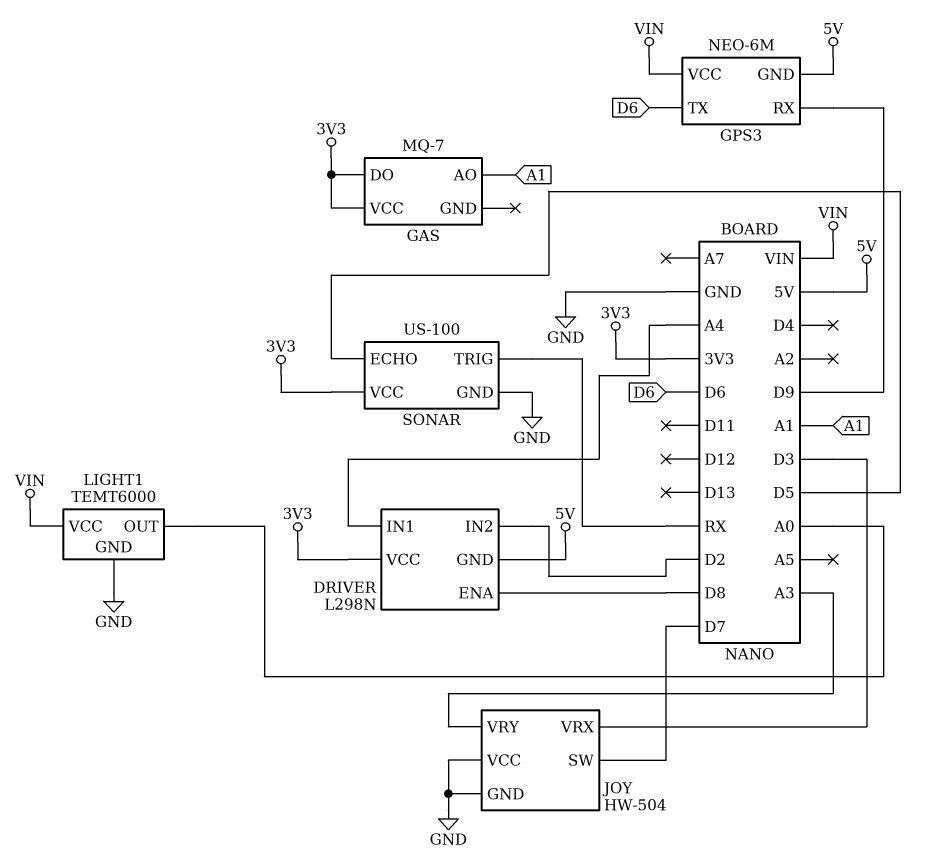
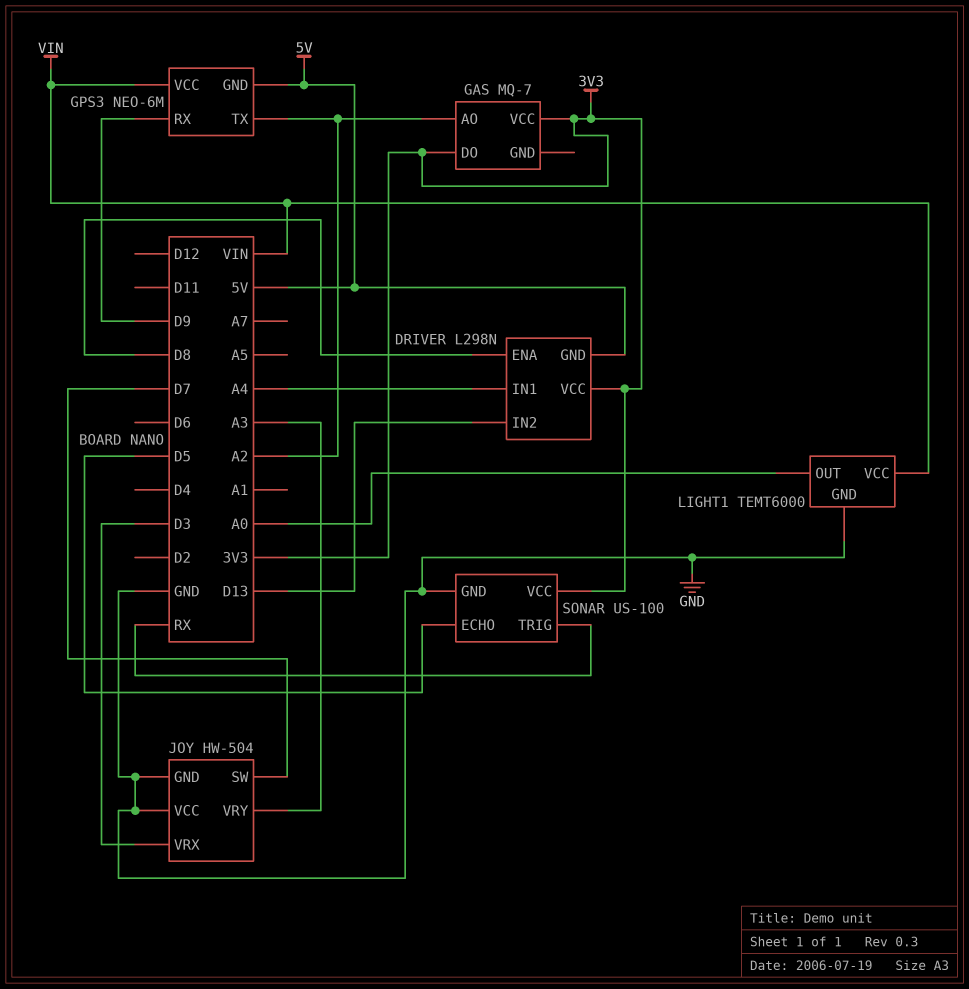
DRIVER pin IN2: D2 -> D13
GAS pin AO: A1 -> A2
GPS3 pin TX: D6 -> A2

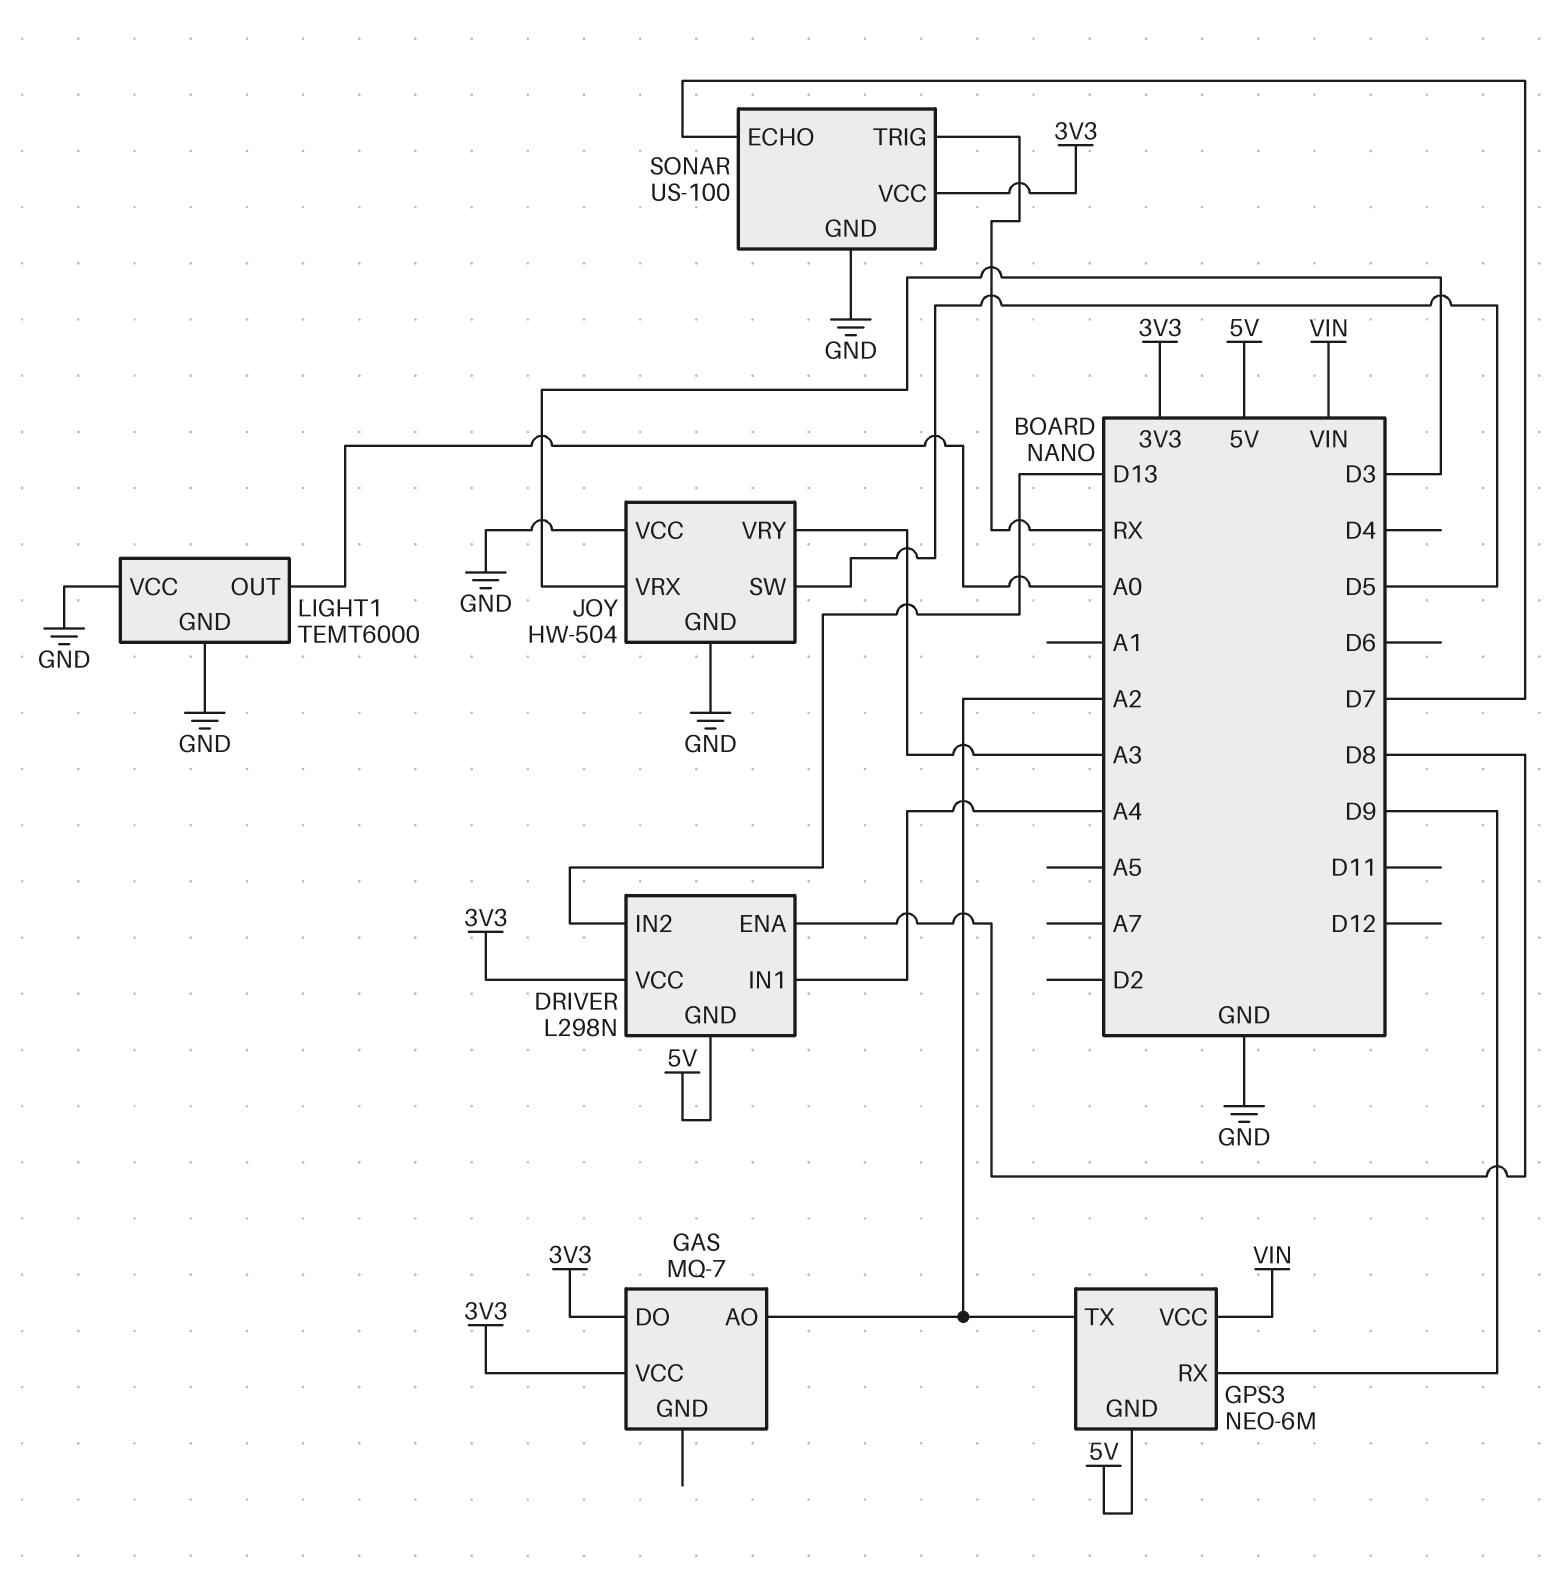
JOY pin SW: D7 -> D5
LIGHT1 pin VCC: VIN -> GND
SONAR pin ECHO: D5 -> D7

